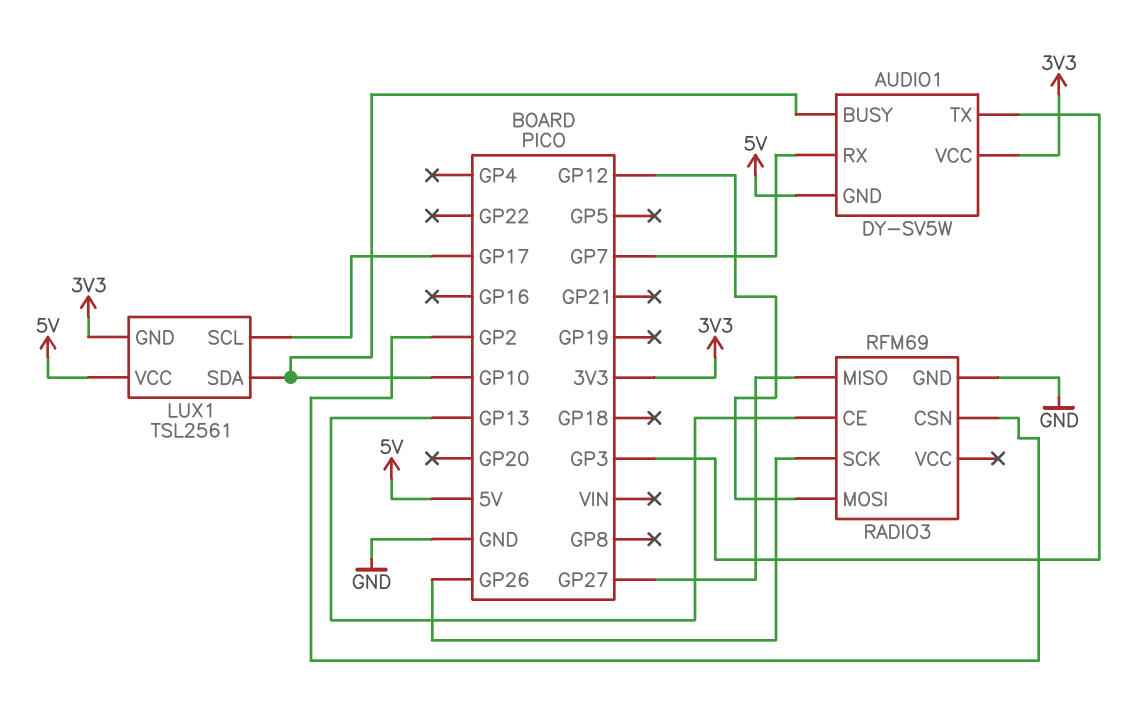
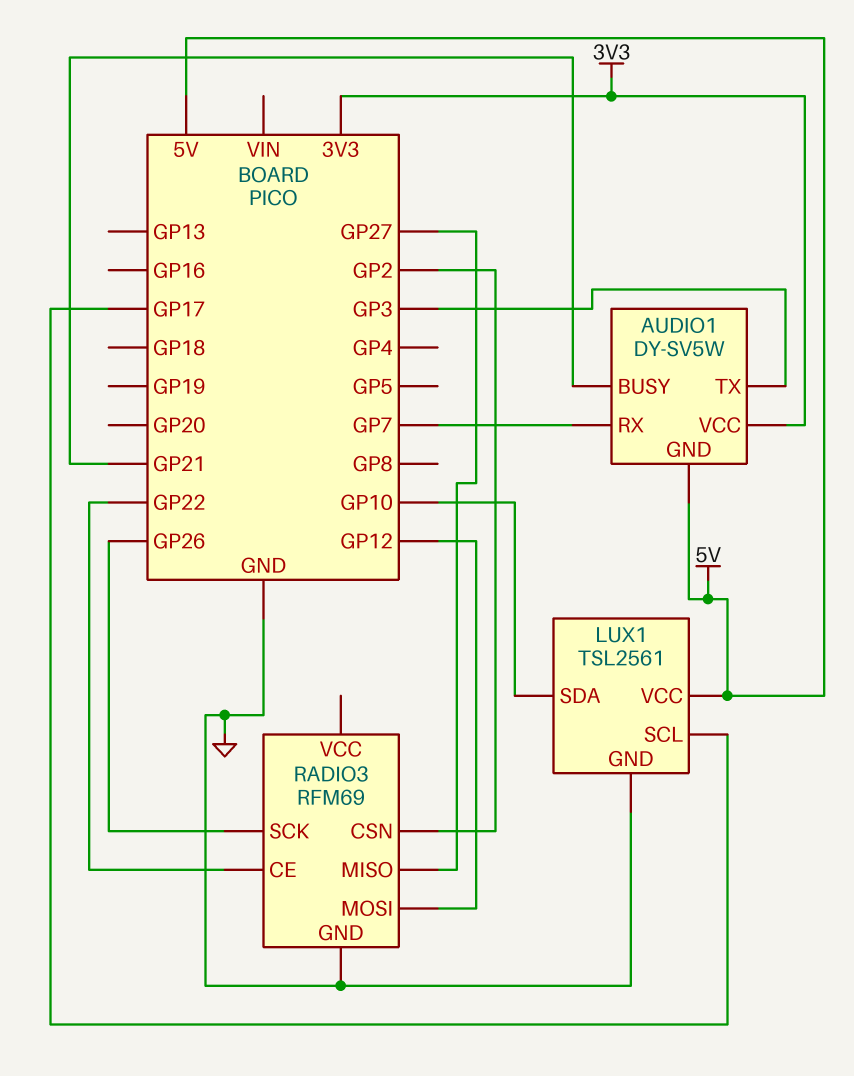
AUDIO1 pin BUSY: GP10 -> GP21
LUX1 pin GND: 3V3 -> GND
RADIO3 pin CE: GP13 -> GP22

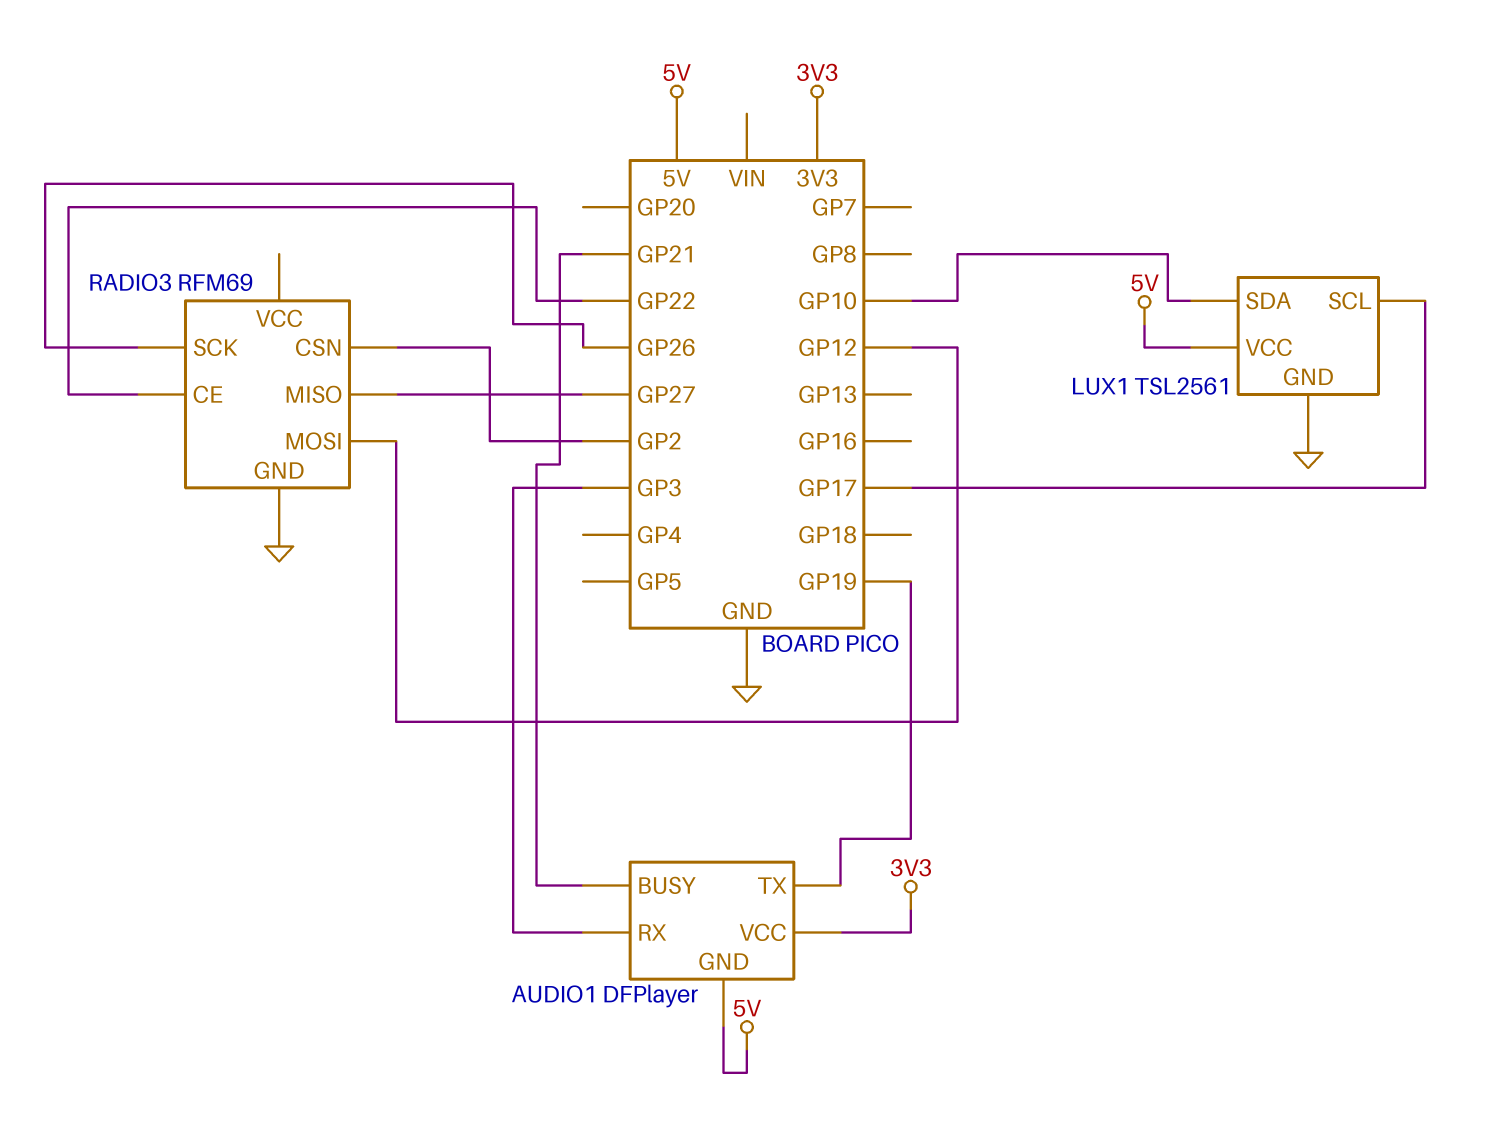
AUDIO1: DY-SV5W -> DFPlayer
AUDIO1 pin RX: GP7 -> GP3
AUDIO1 pin TX: GP3 -> GP19

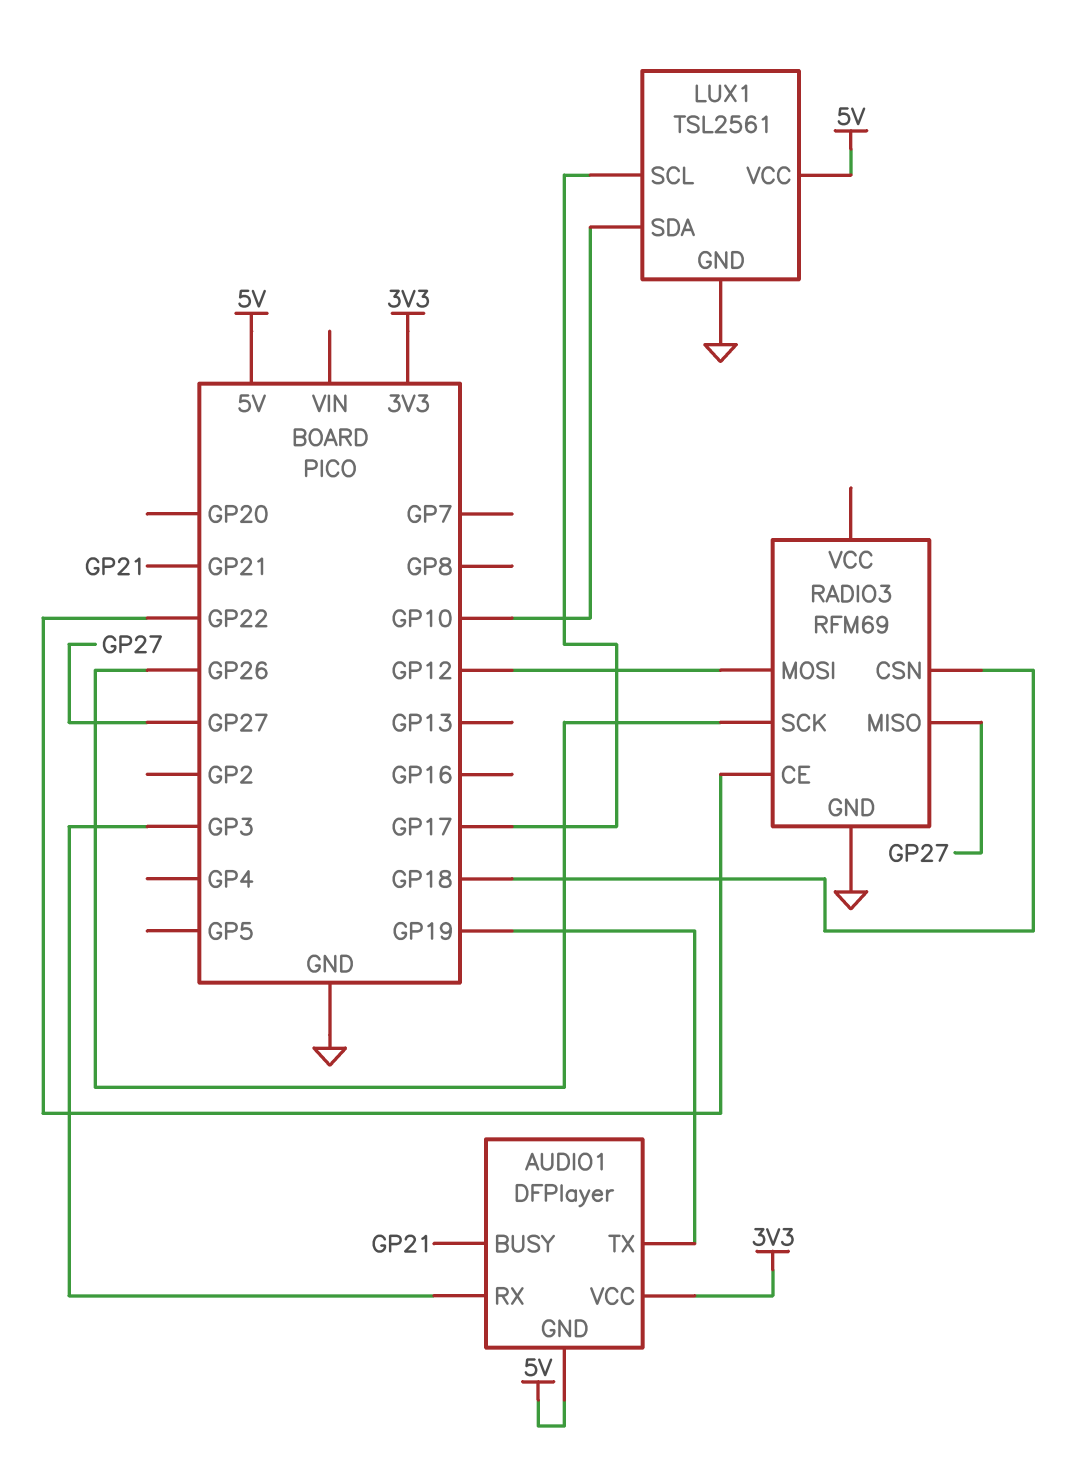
RADIO3 pin CSN: GP2 -> GP18

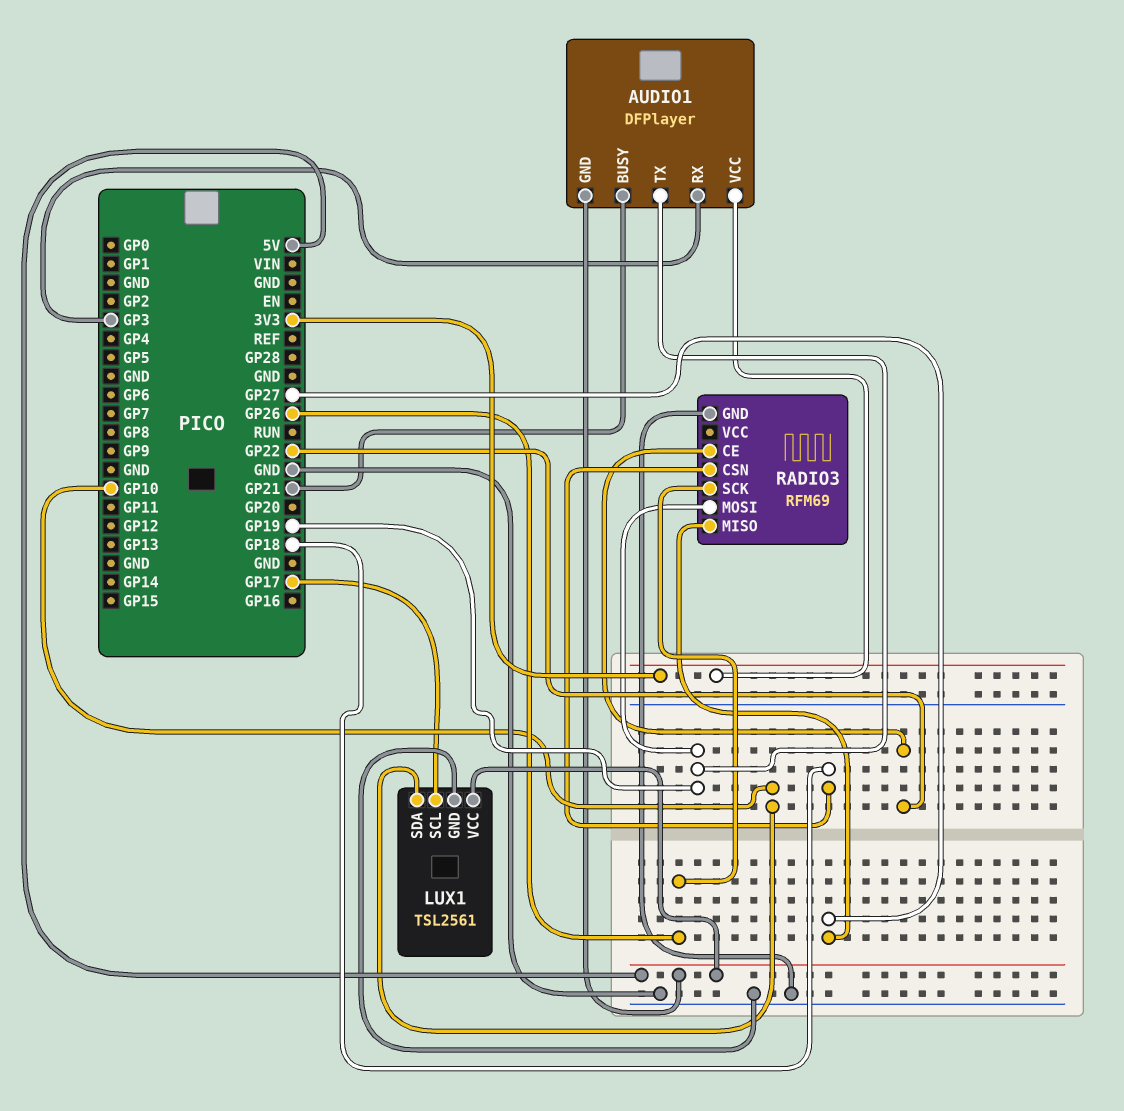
RADIO3 pin MOSI: GP12 -> GP19

